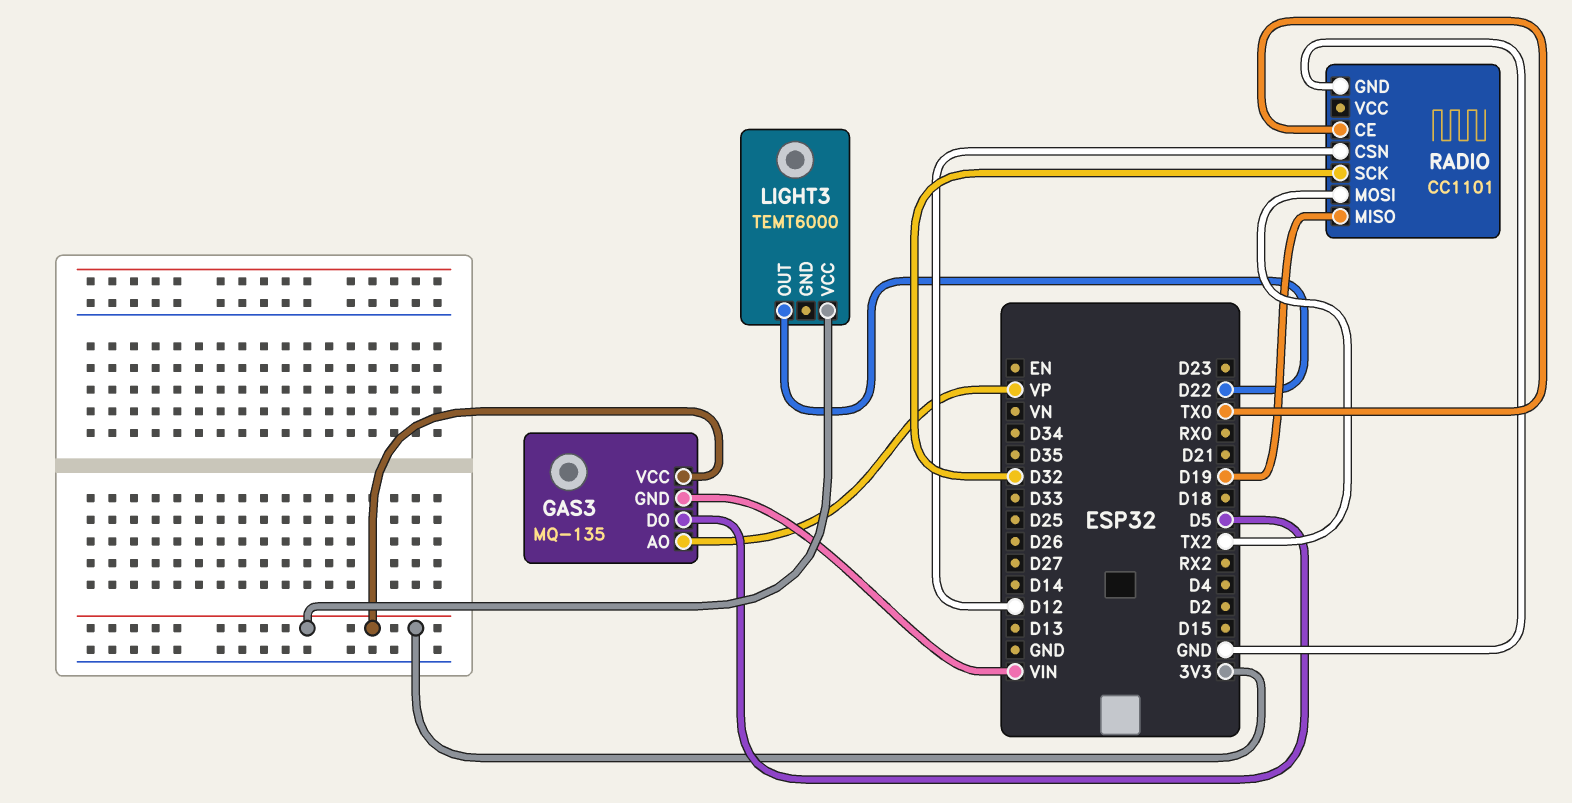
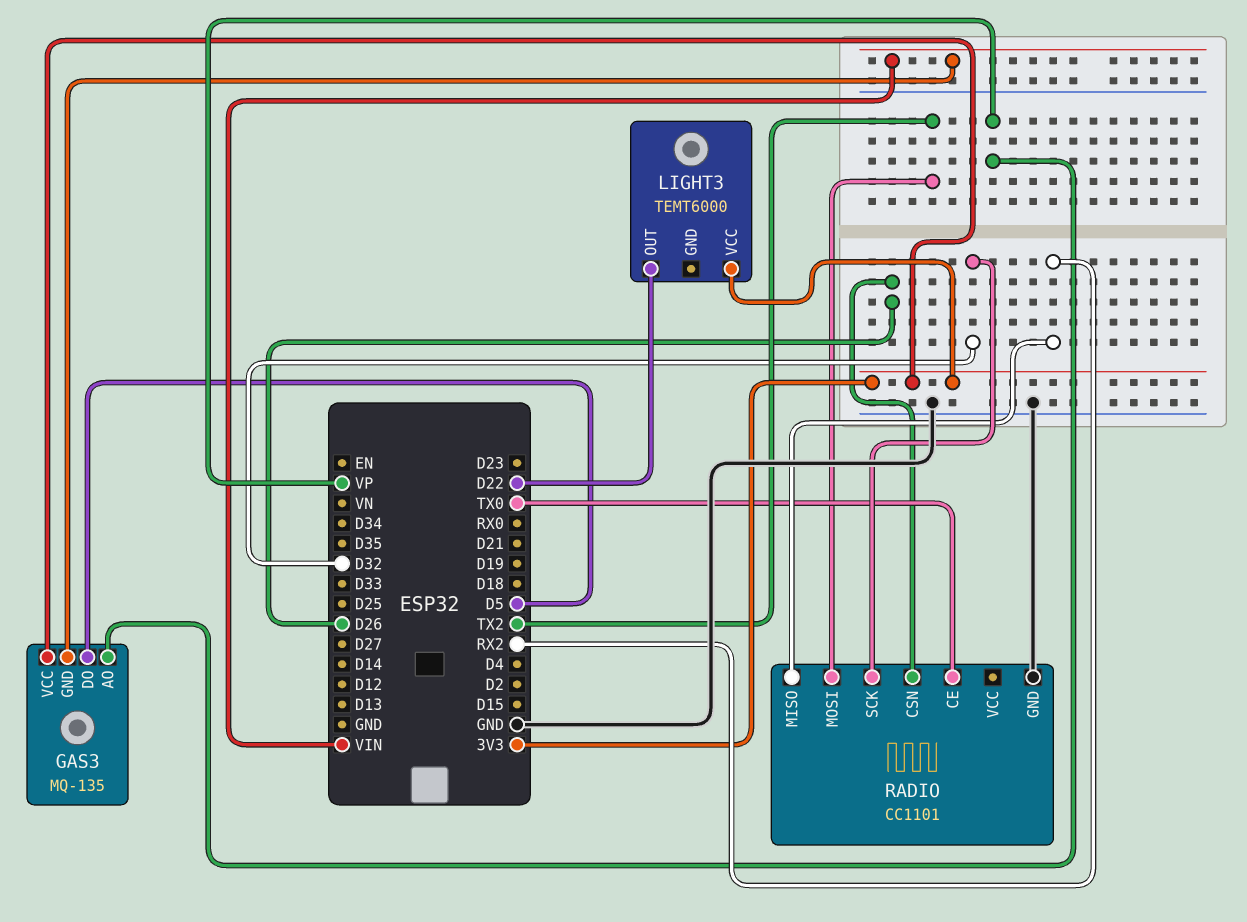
RADIO pin CSN: D12 -> D26
RADIO pin MISO: D19 -> RX2

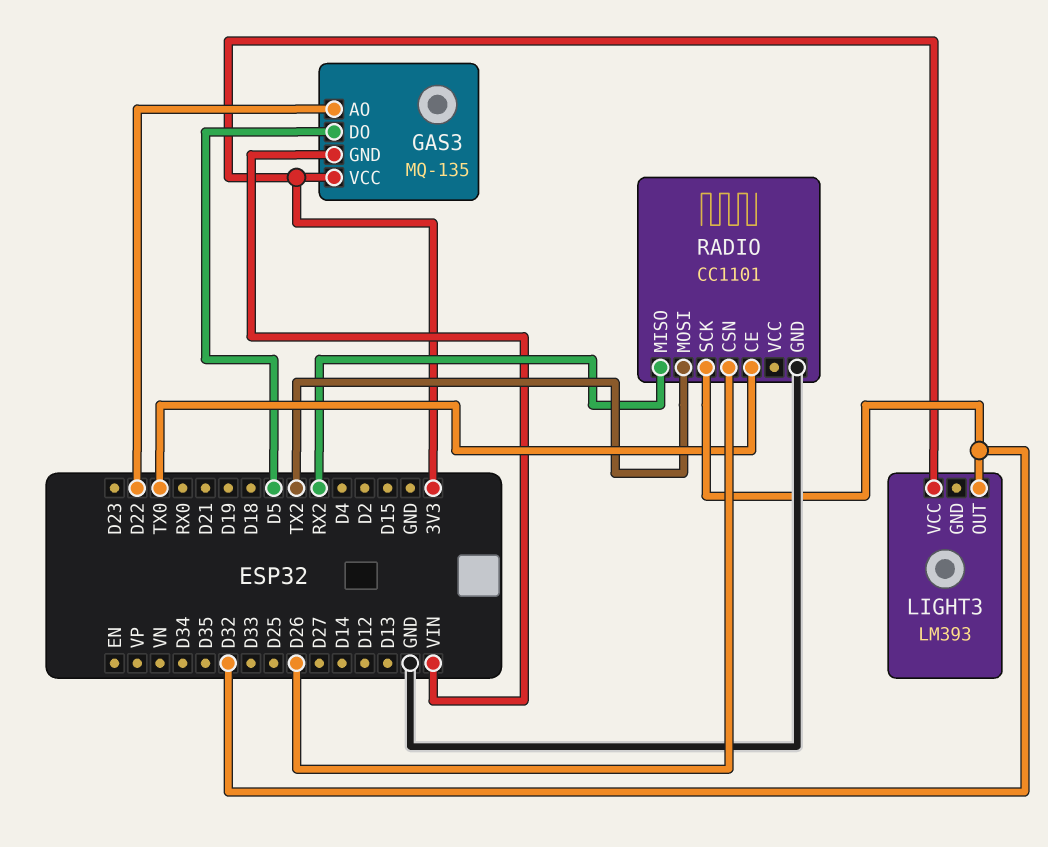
GAS3 pin AO: VP -> D22
LIGHT3: TEMT6000 -> LM393
LIGHT3 pin OUT: D22 -> D32

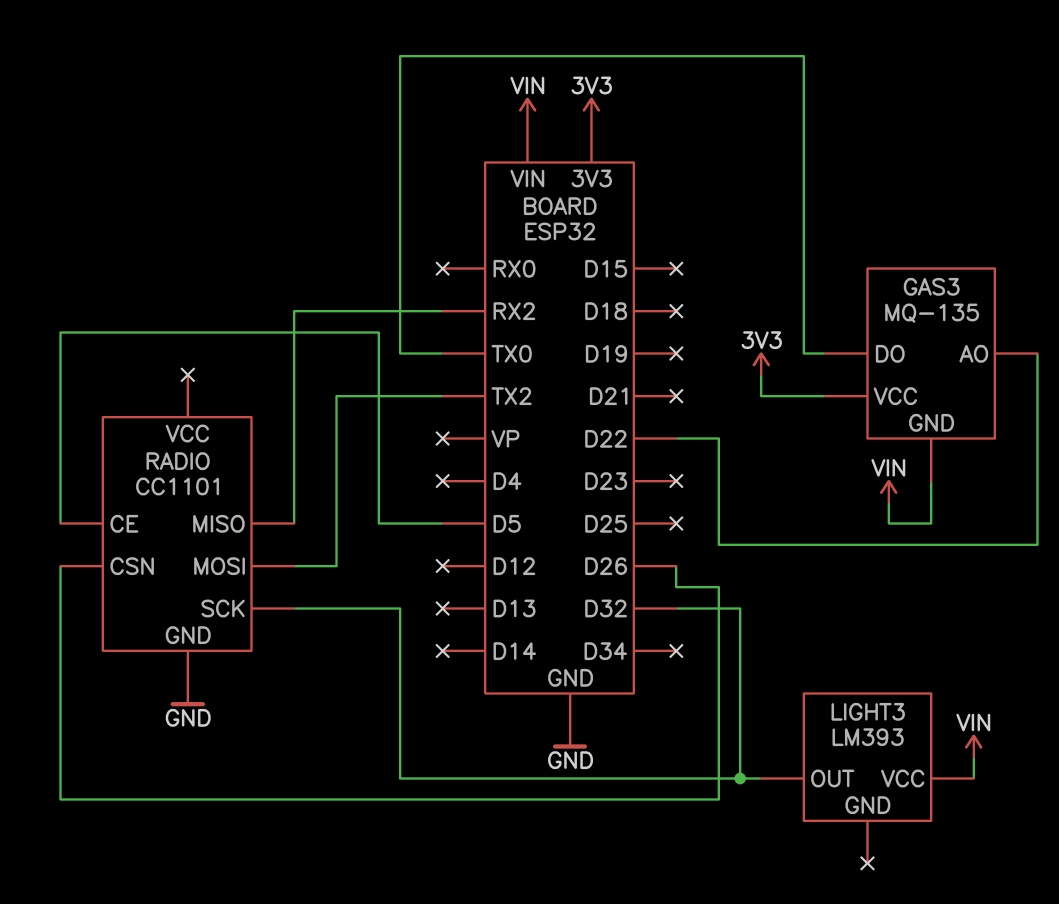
GAS3 pin DO: D5 -> TX0
LIGHT3 pin VCC: 3V3 -> VIN
RADIO pin CE: TX0 -> D5

